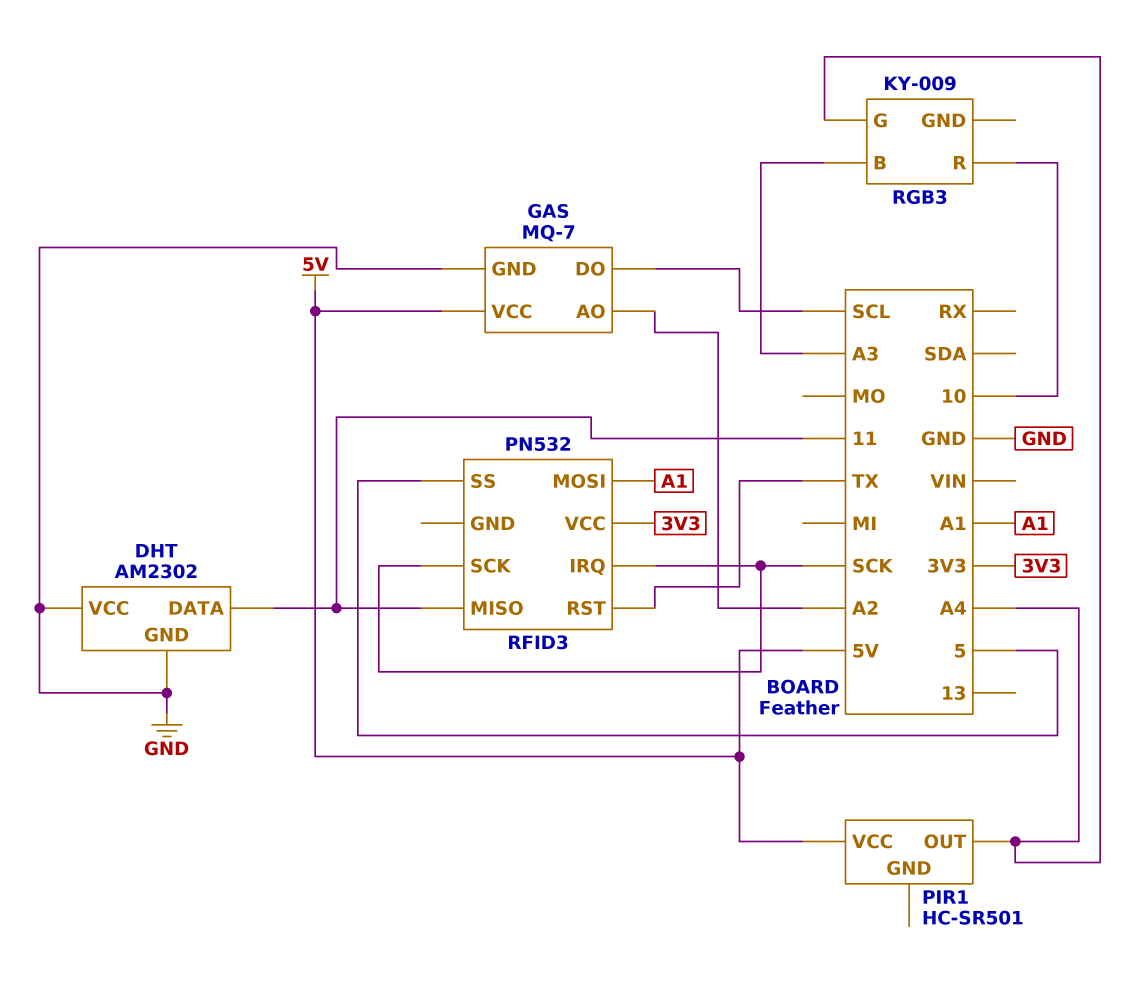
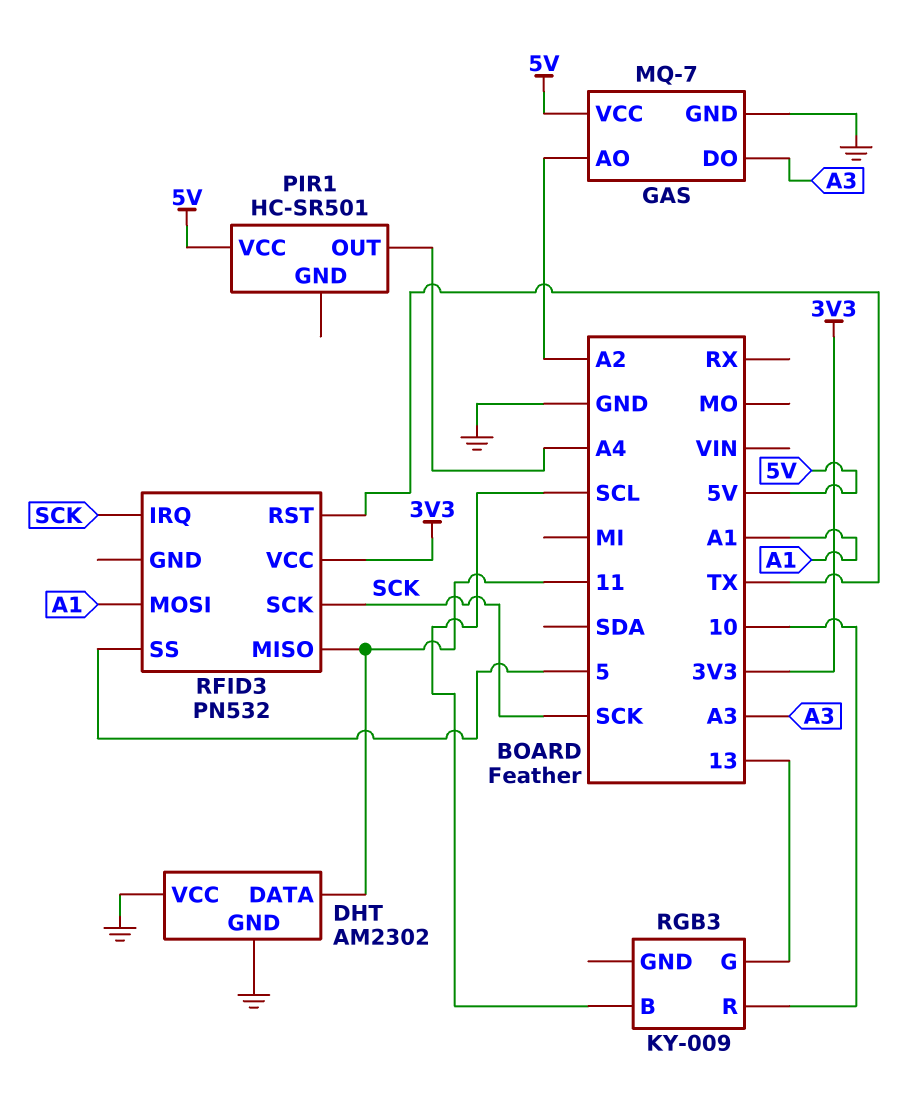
GAS pin DO: SCL -> A3
RGB3 pin B: A3 -> SCL
RGB3 pin G: A4 -> 13

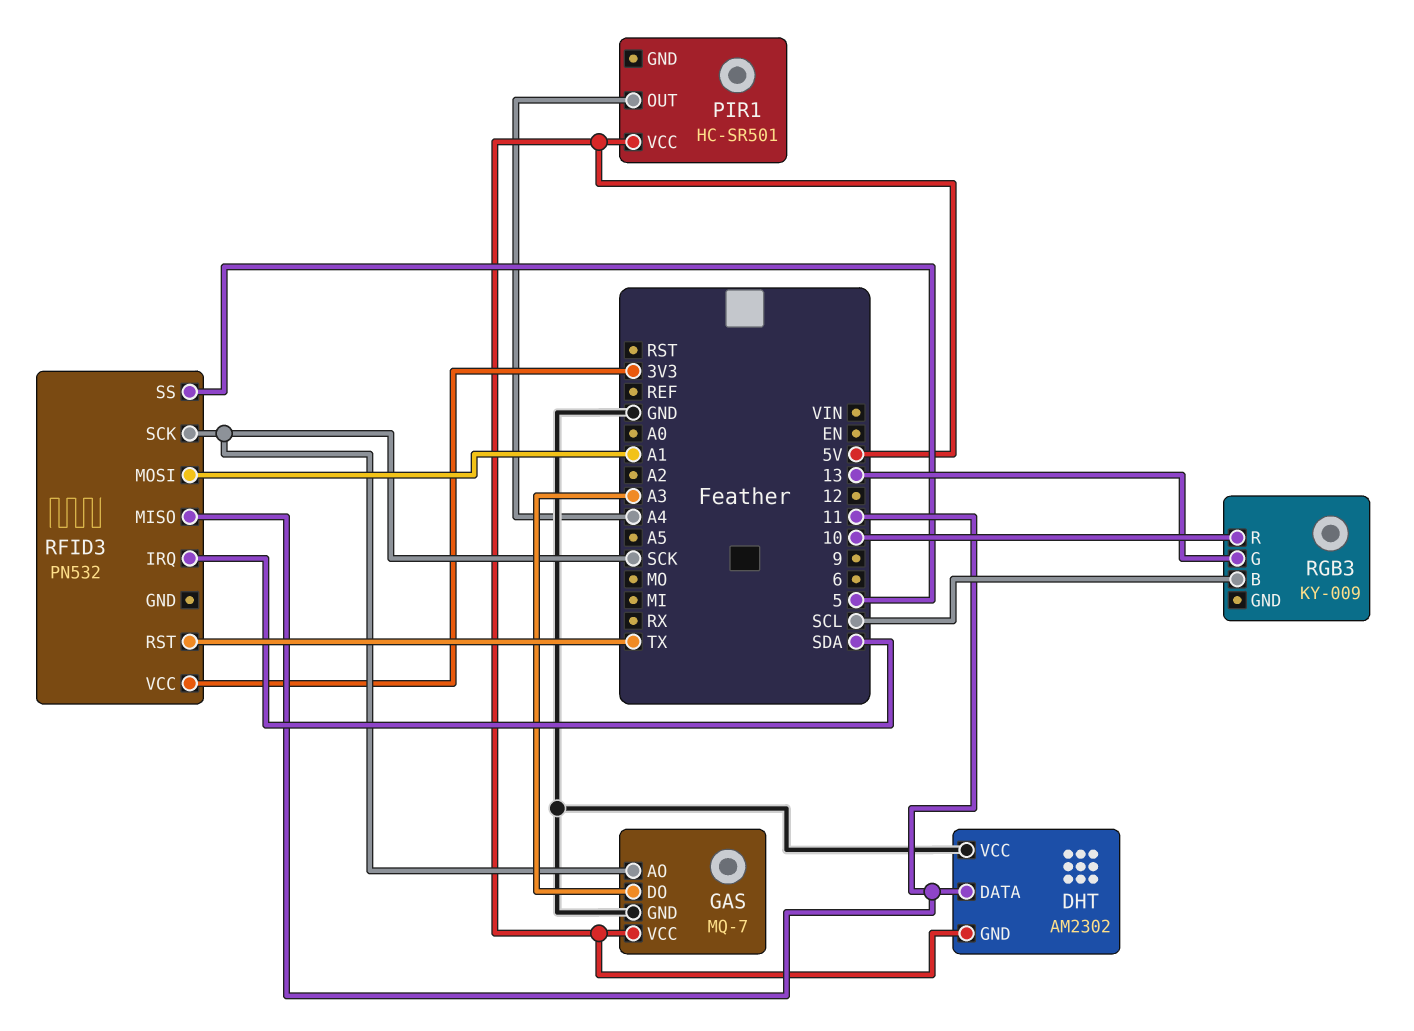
DHT pin GND: GND -> 5V
GAS pin AO: A2 -> SCK
RFID3 pin IRQ: SCK -> SDA

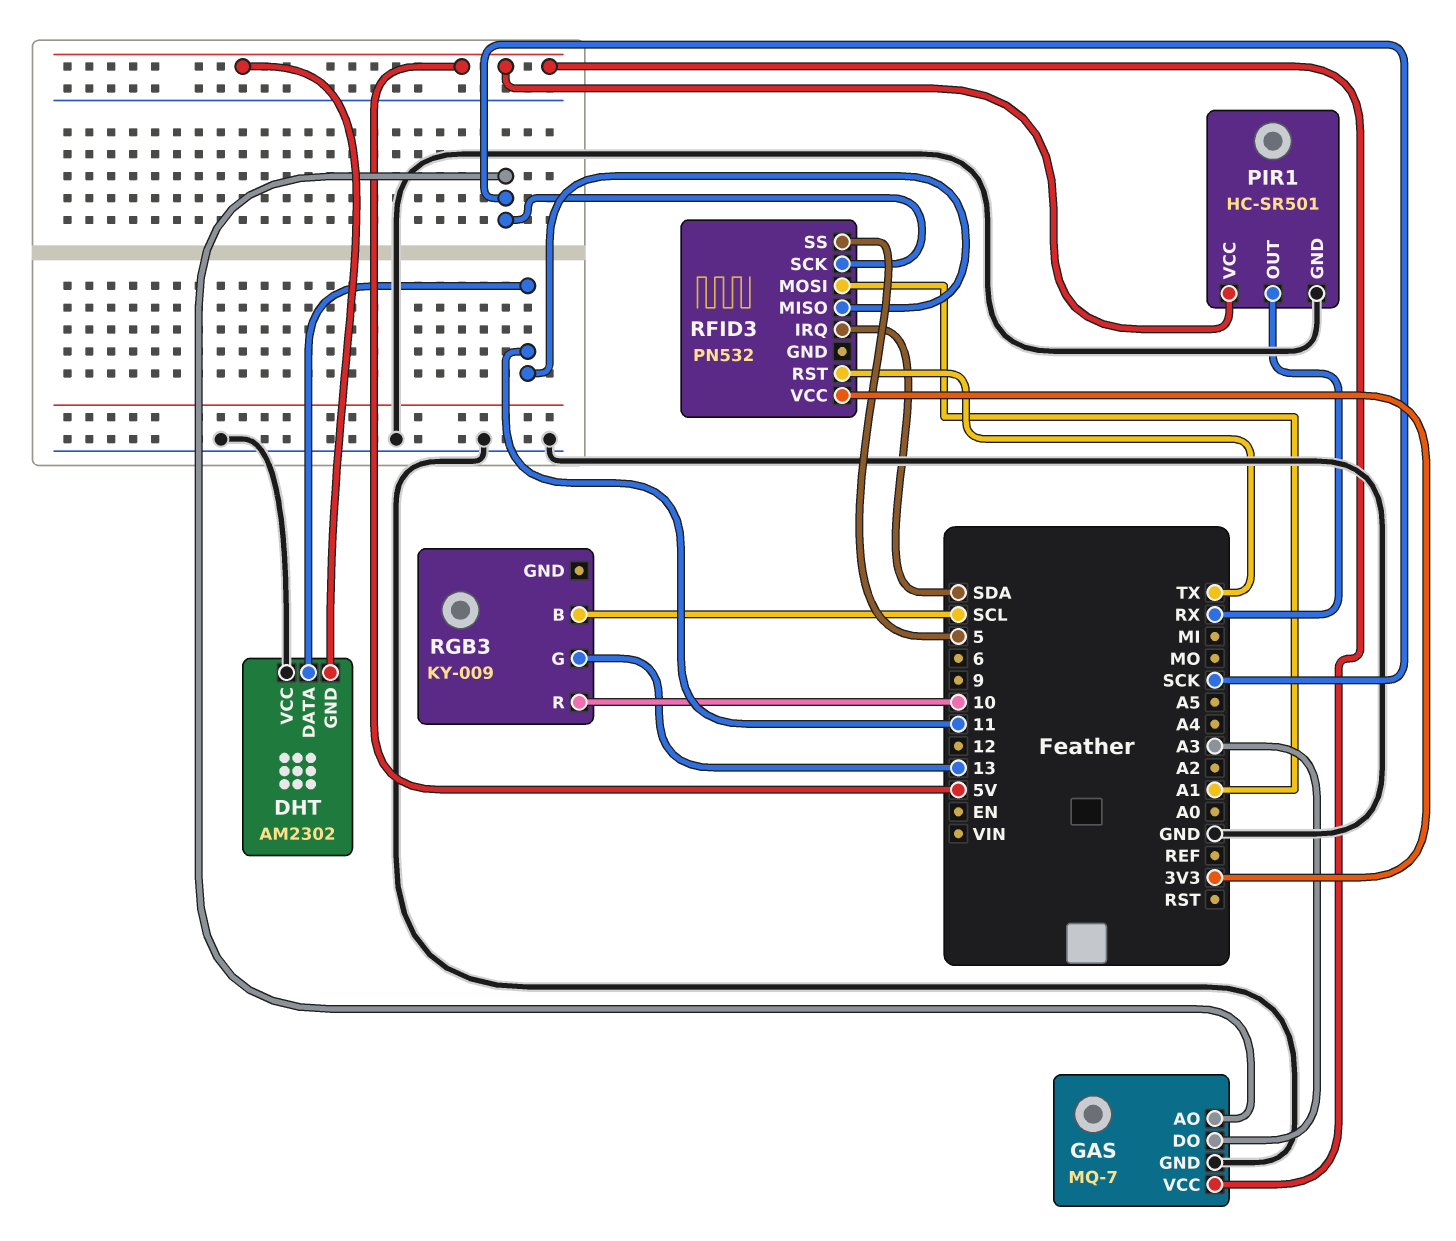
PIR1 pin GND: none -> GND
PIR1 pin OUT: A4 -> RX

